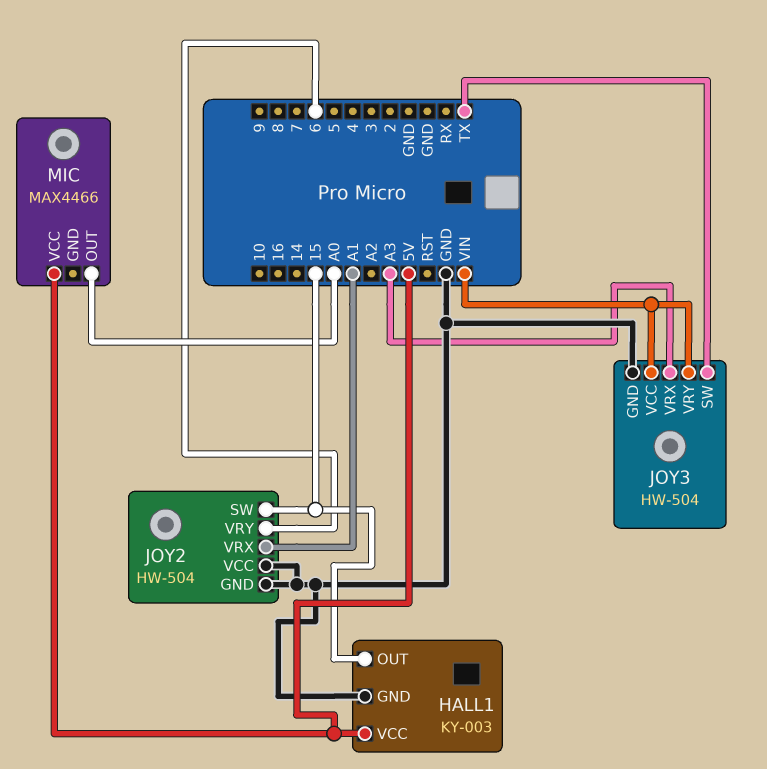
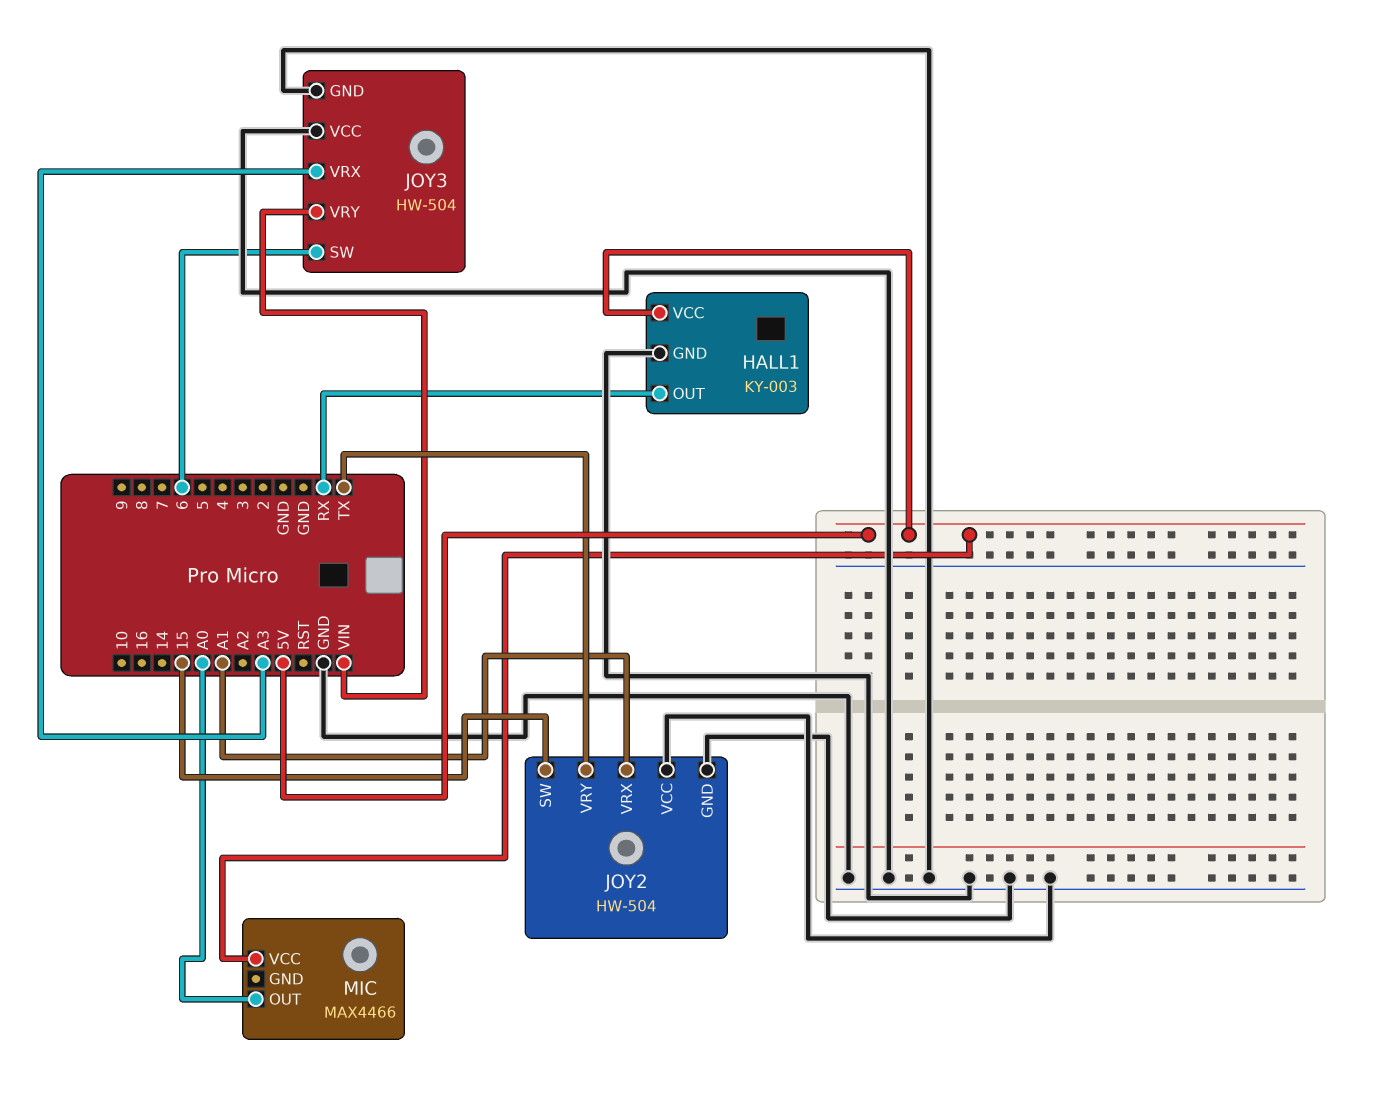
HALL1 pin OUT: 15 -> RX
JOY2 pin VRY: 6 -> TX
JOY3 pin SW: TX -> 6
JOY3 pin VCC: VIN -> GND

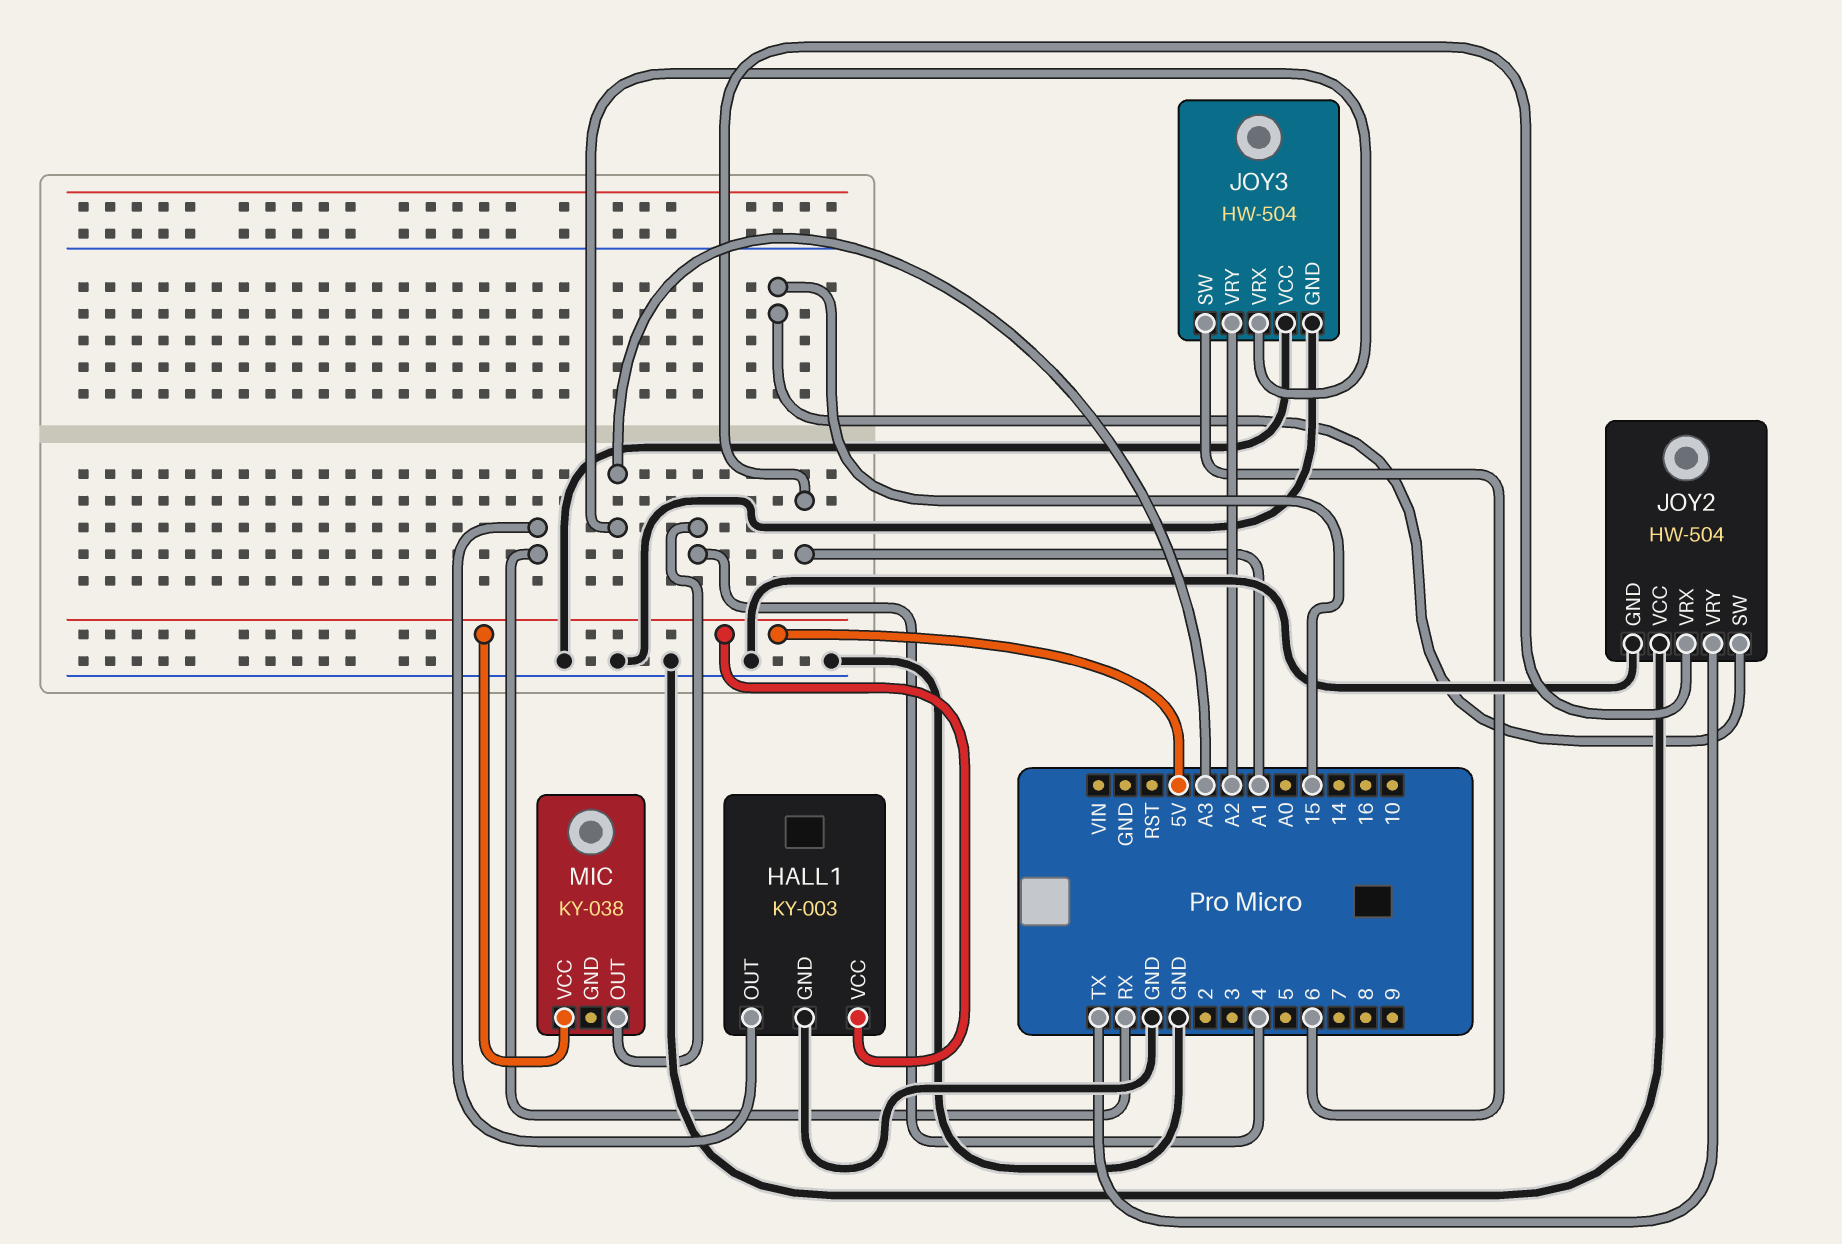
JOY3 pin VRY: VIN -> A2
MIC: MAX4466 -> KY-038
MIC pin OUT: A0 -> 4

